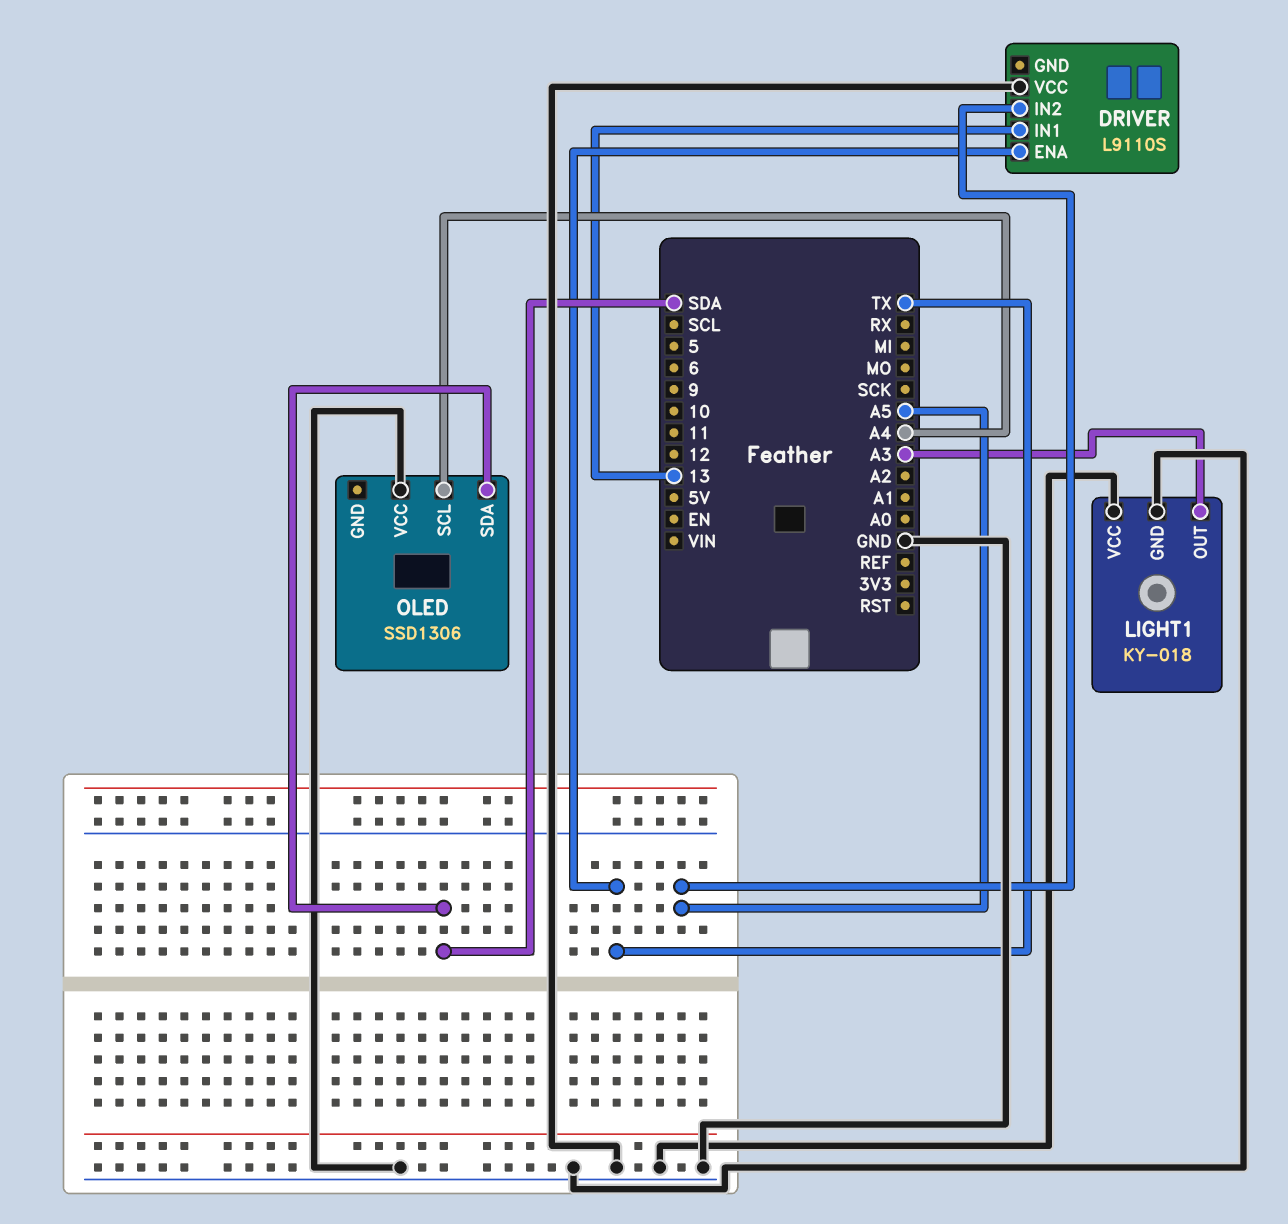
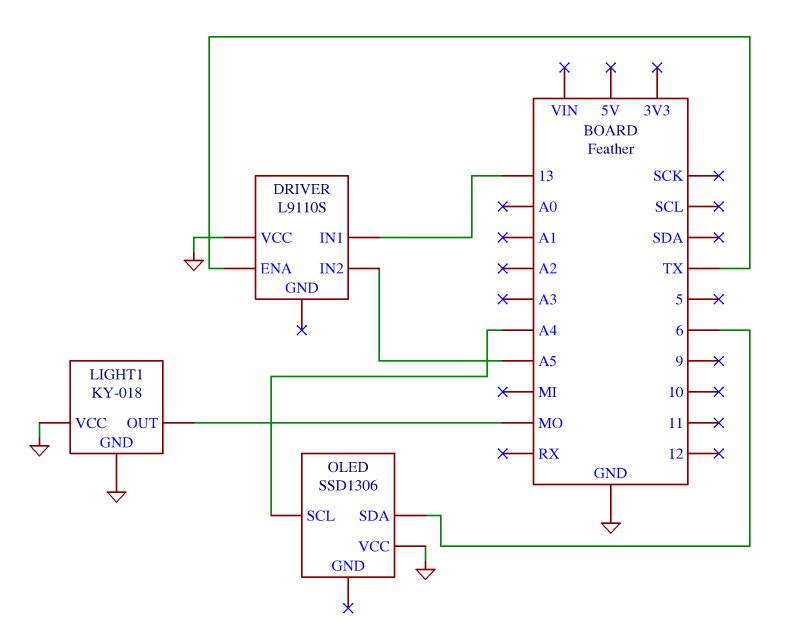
LIGHT1 pin OUT: A3 -> MO
OLED pin SDA: SDA -> 6

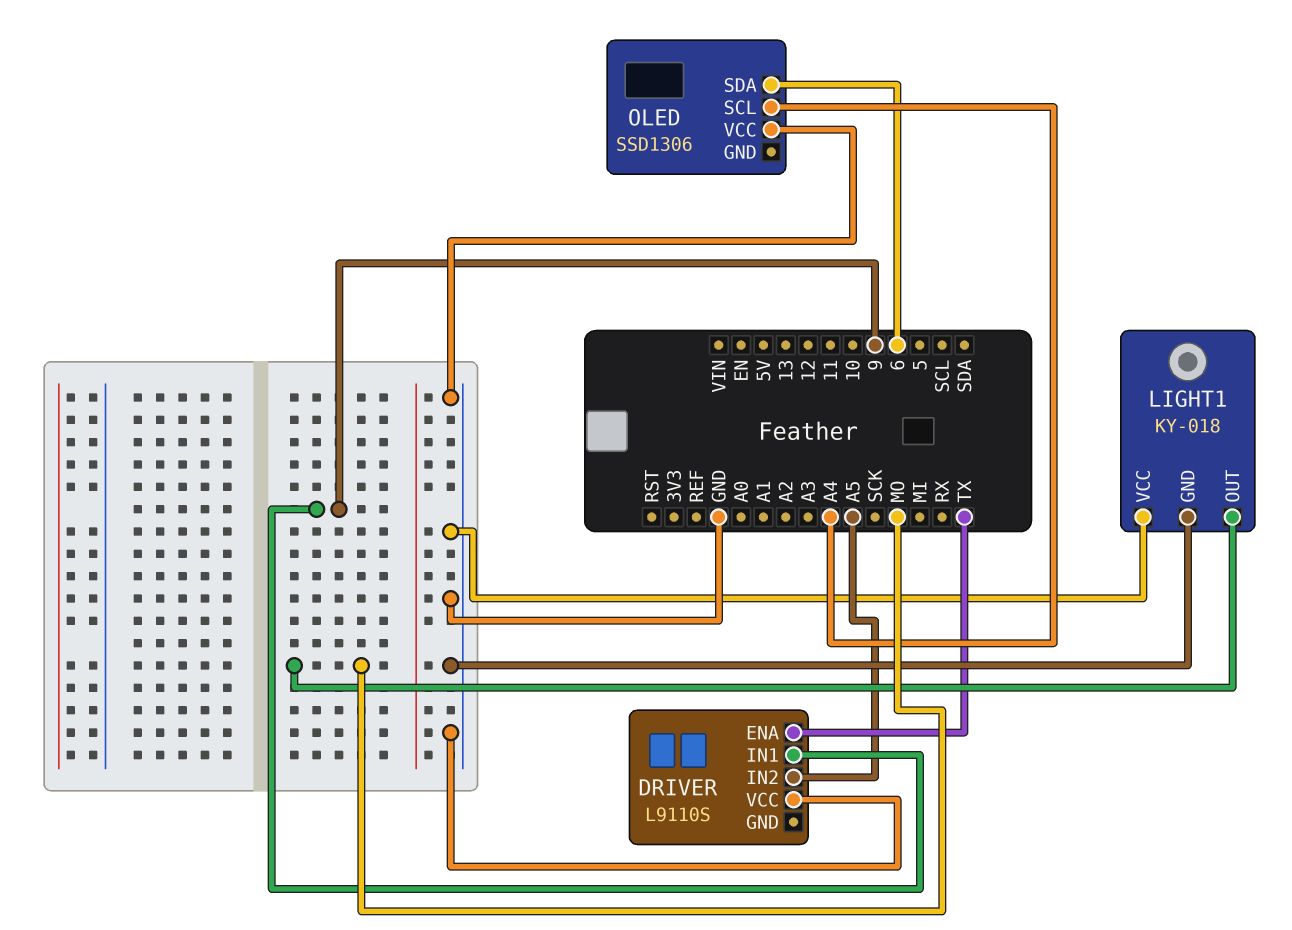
DRIVER pin IN1: 13 -> 9

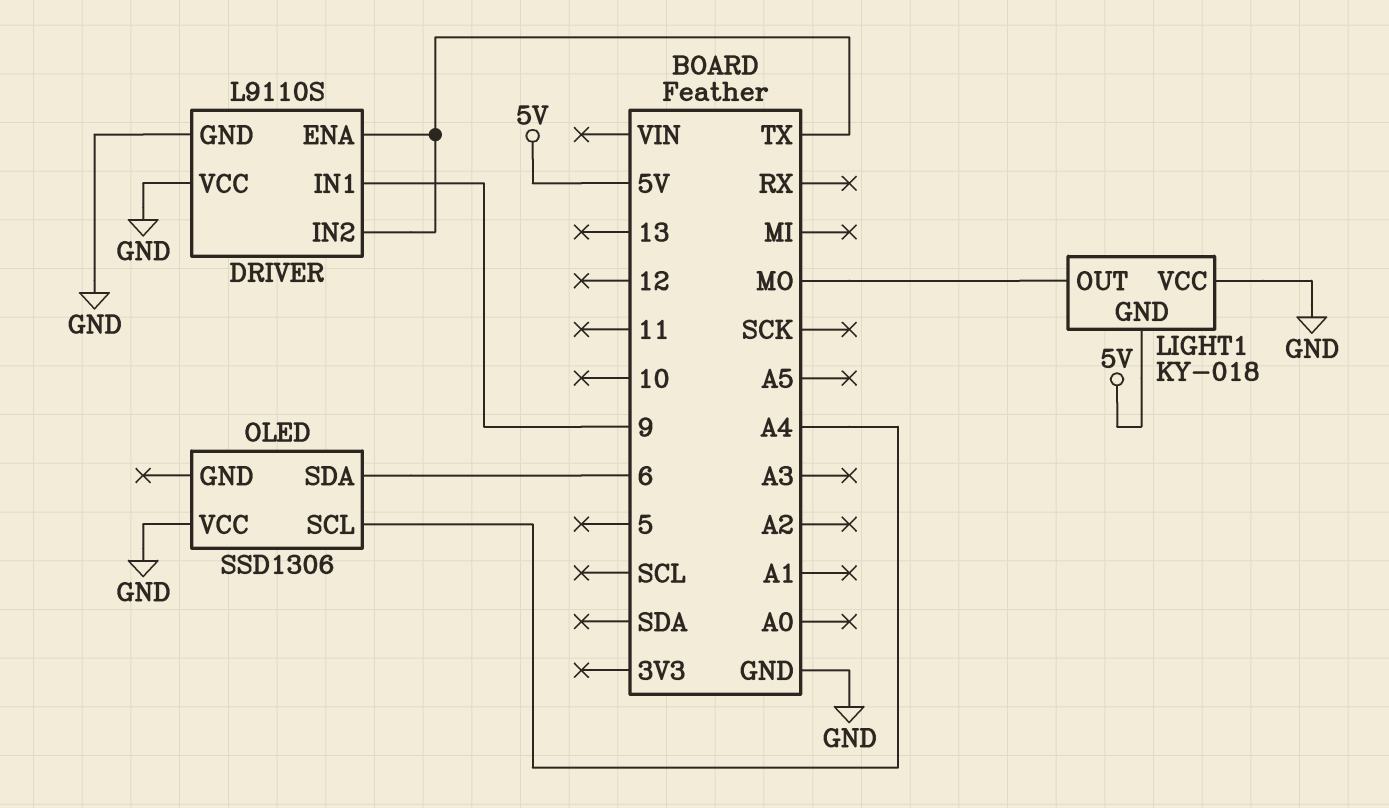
DRIVER pin GND: none -> GND
DRIVER pin IN2: A5 -> TX
LIGHT1 pin GND: GND -> 5V

